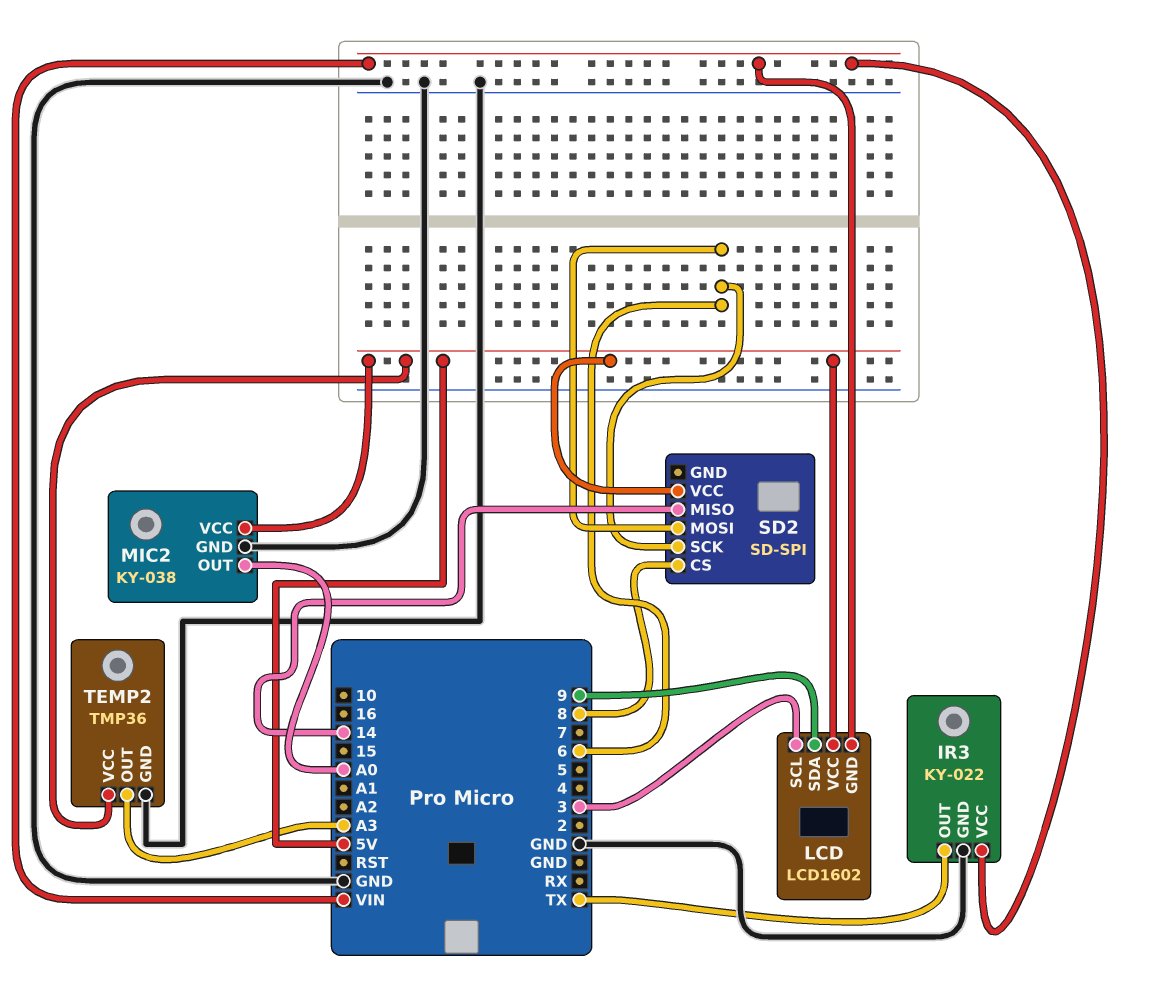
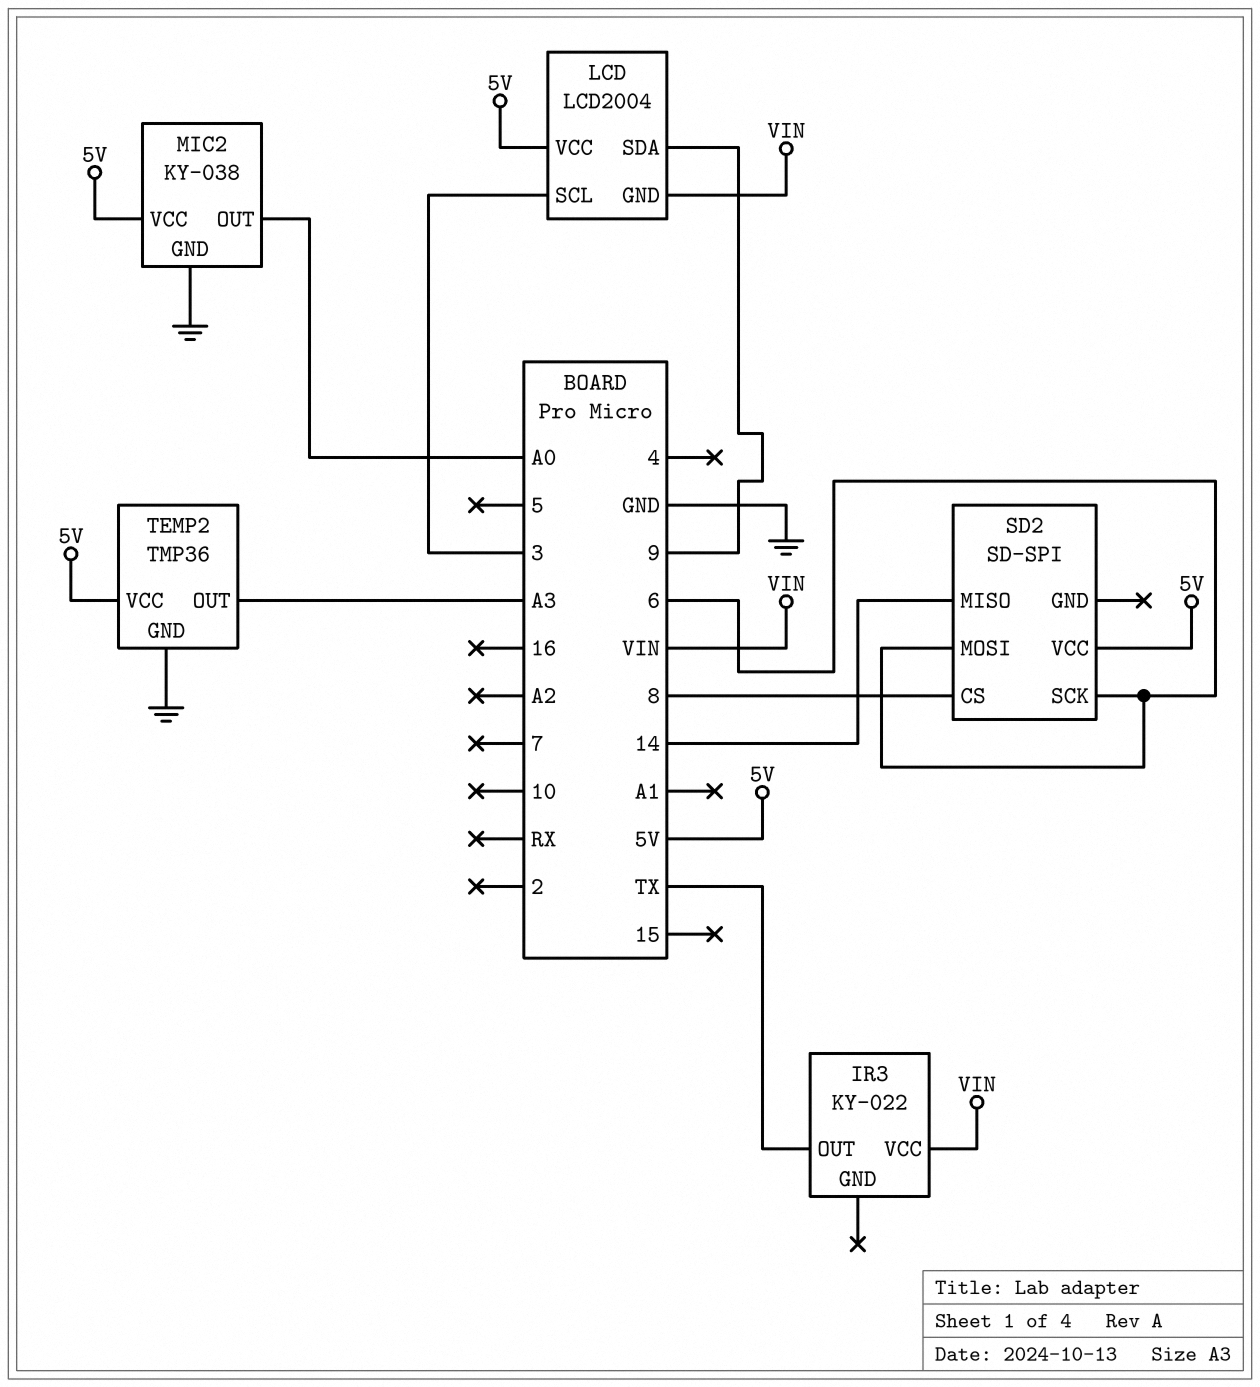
IR3 pin GND: GND -> none
LCD: LCD1602 -> LCD2004

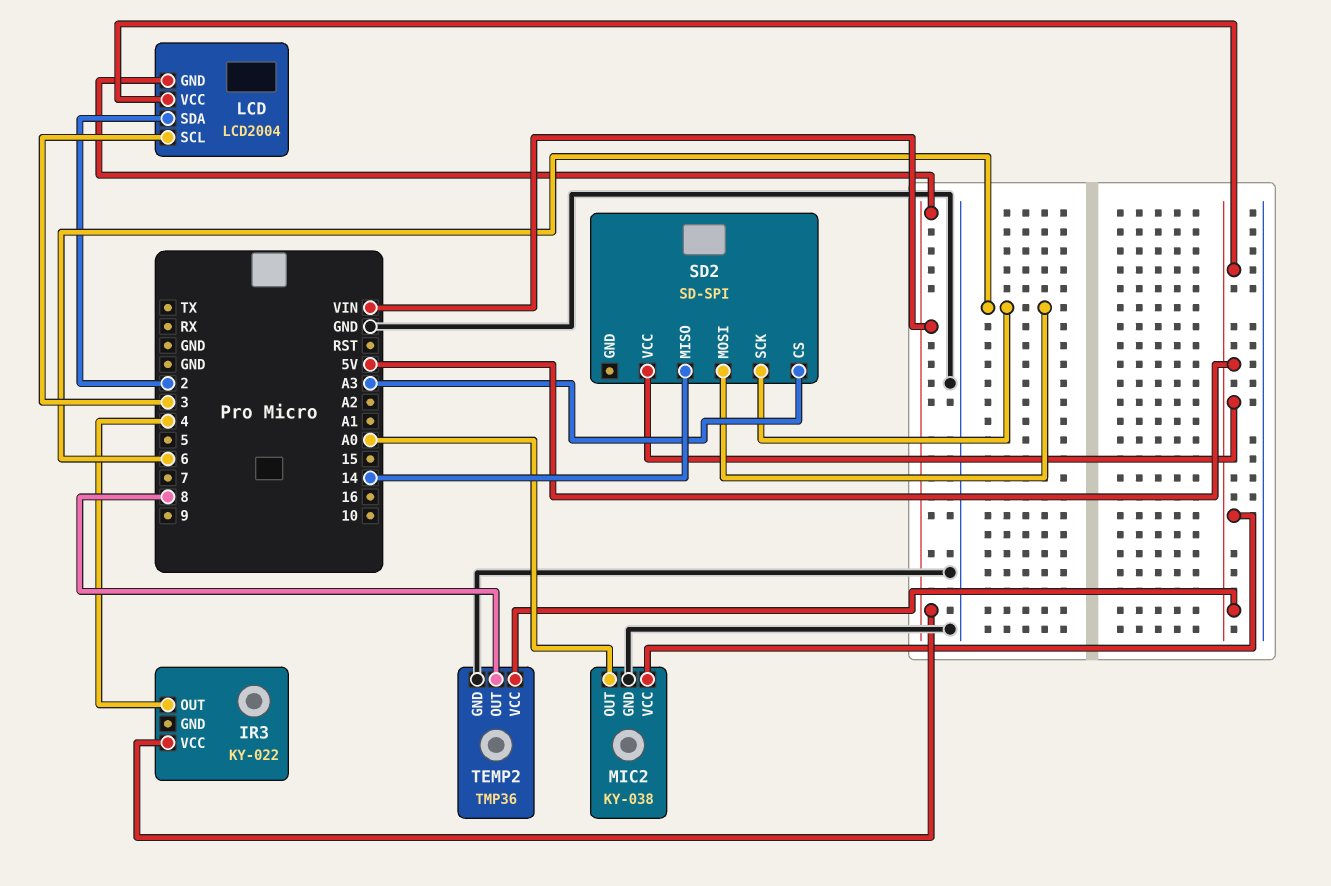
IR3 pin OUT: TX -> 4
LCD pin SDA: 9 -> 2
SD2 pin CS: 8 -> A3
TEMP2 pin OUT: A3 -> 8

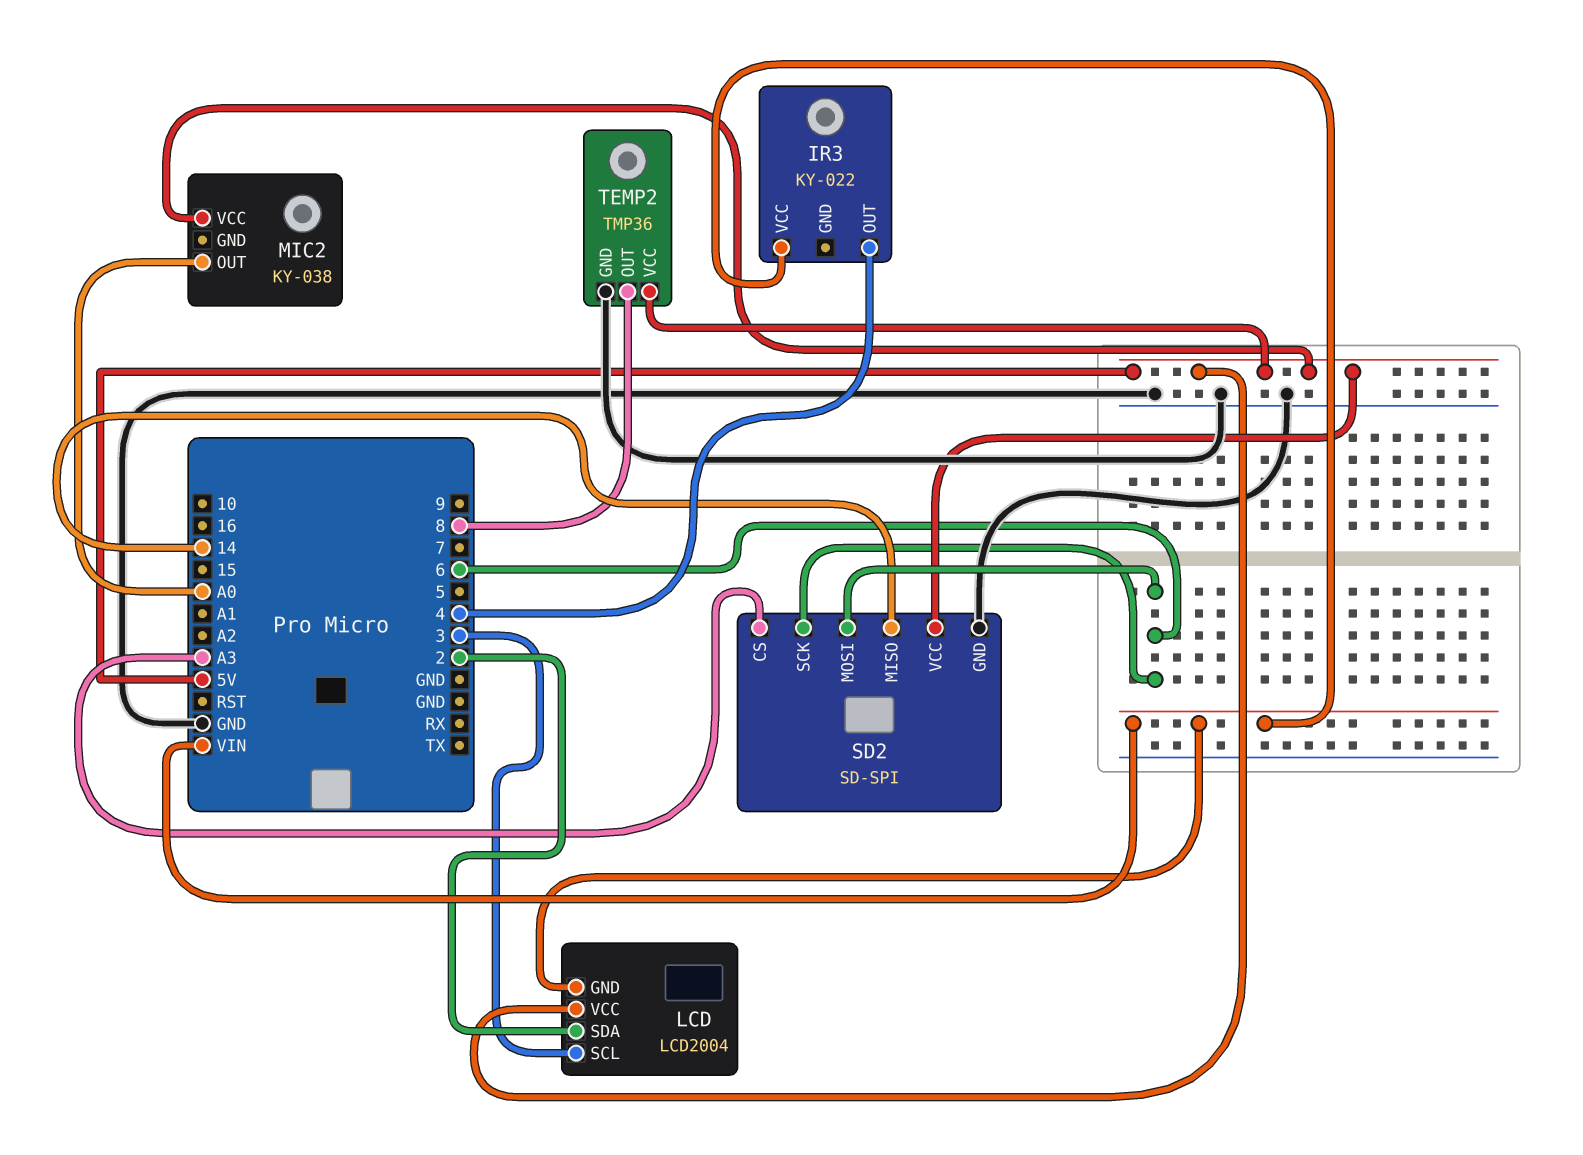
MIC2 pin GND: GND -> none
SD2 pin GND: none -> GND

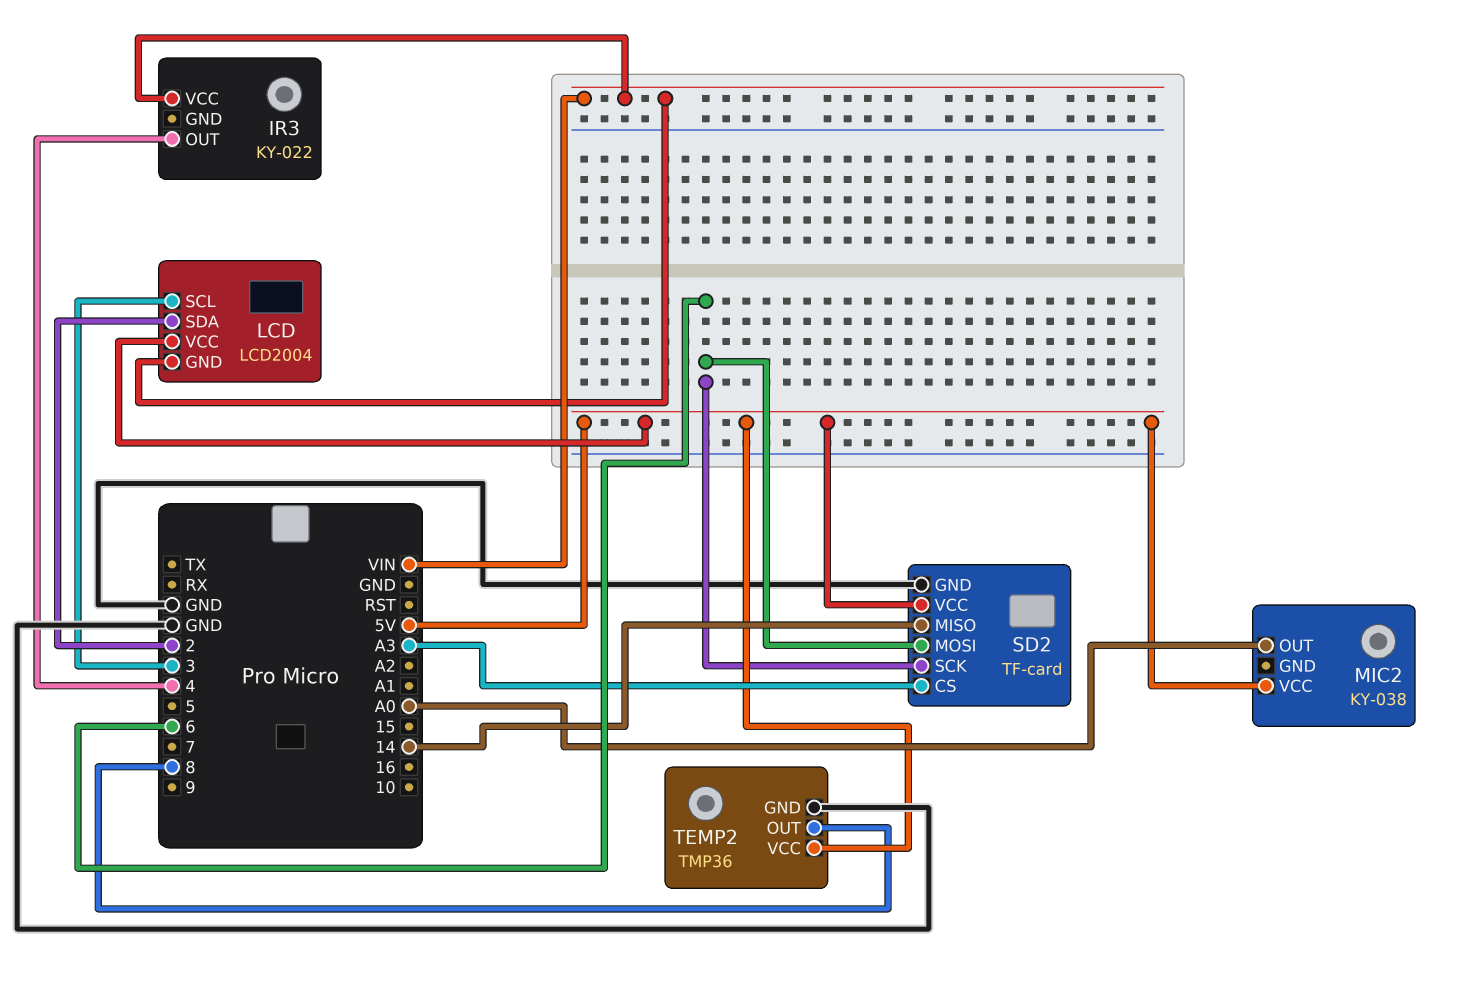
SD2: SD-SPI -> TF-card

